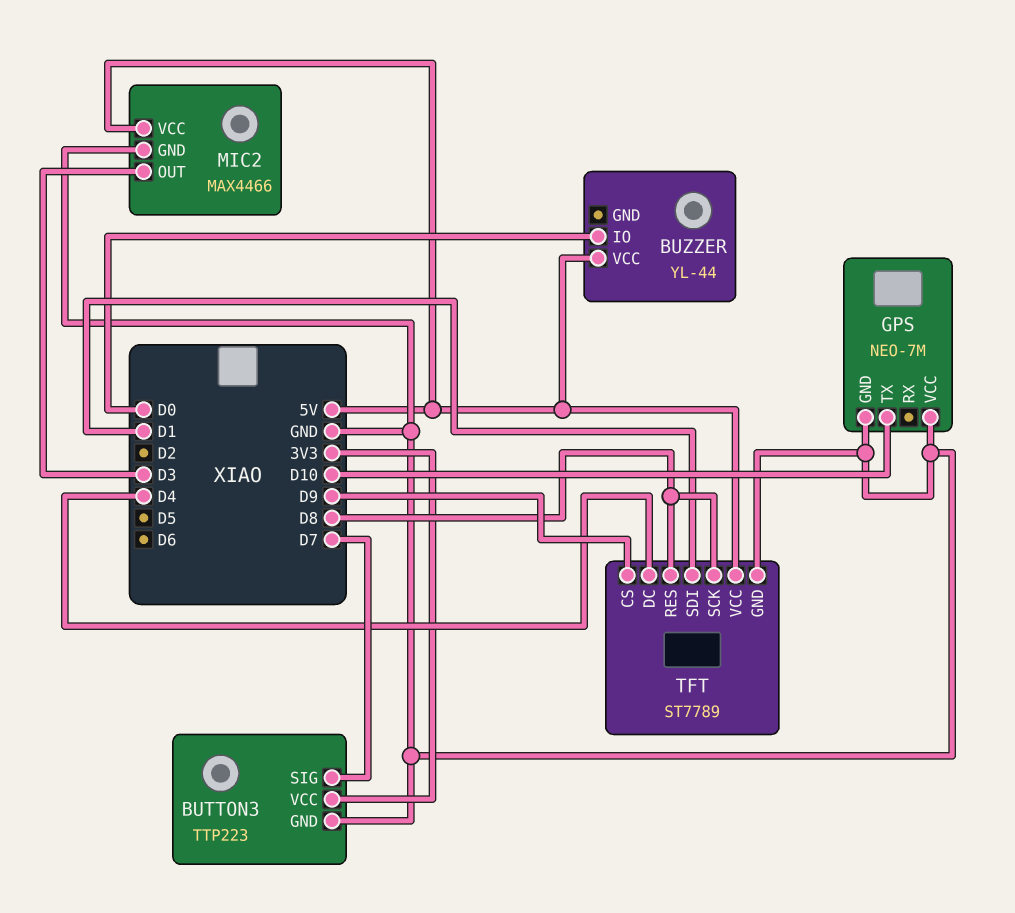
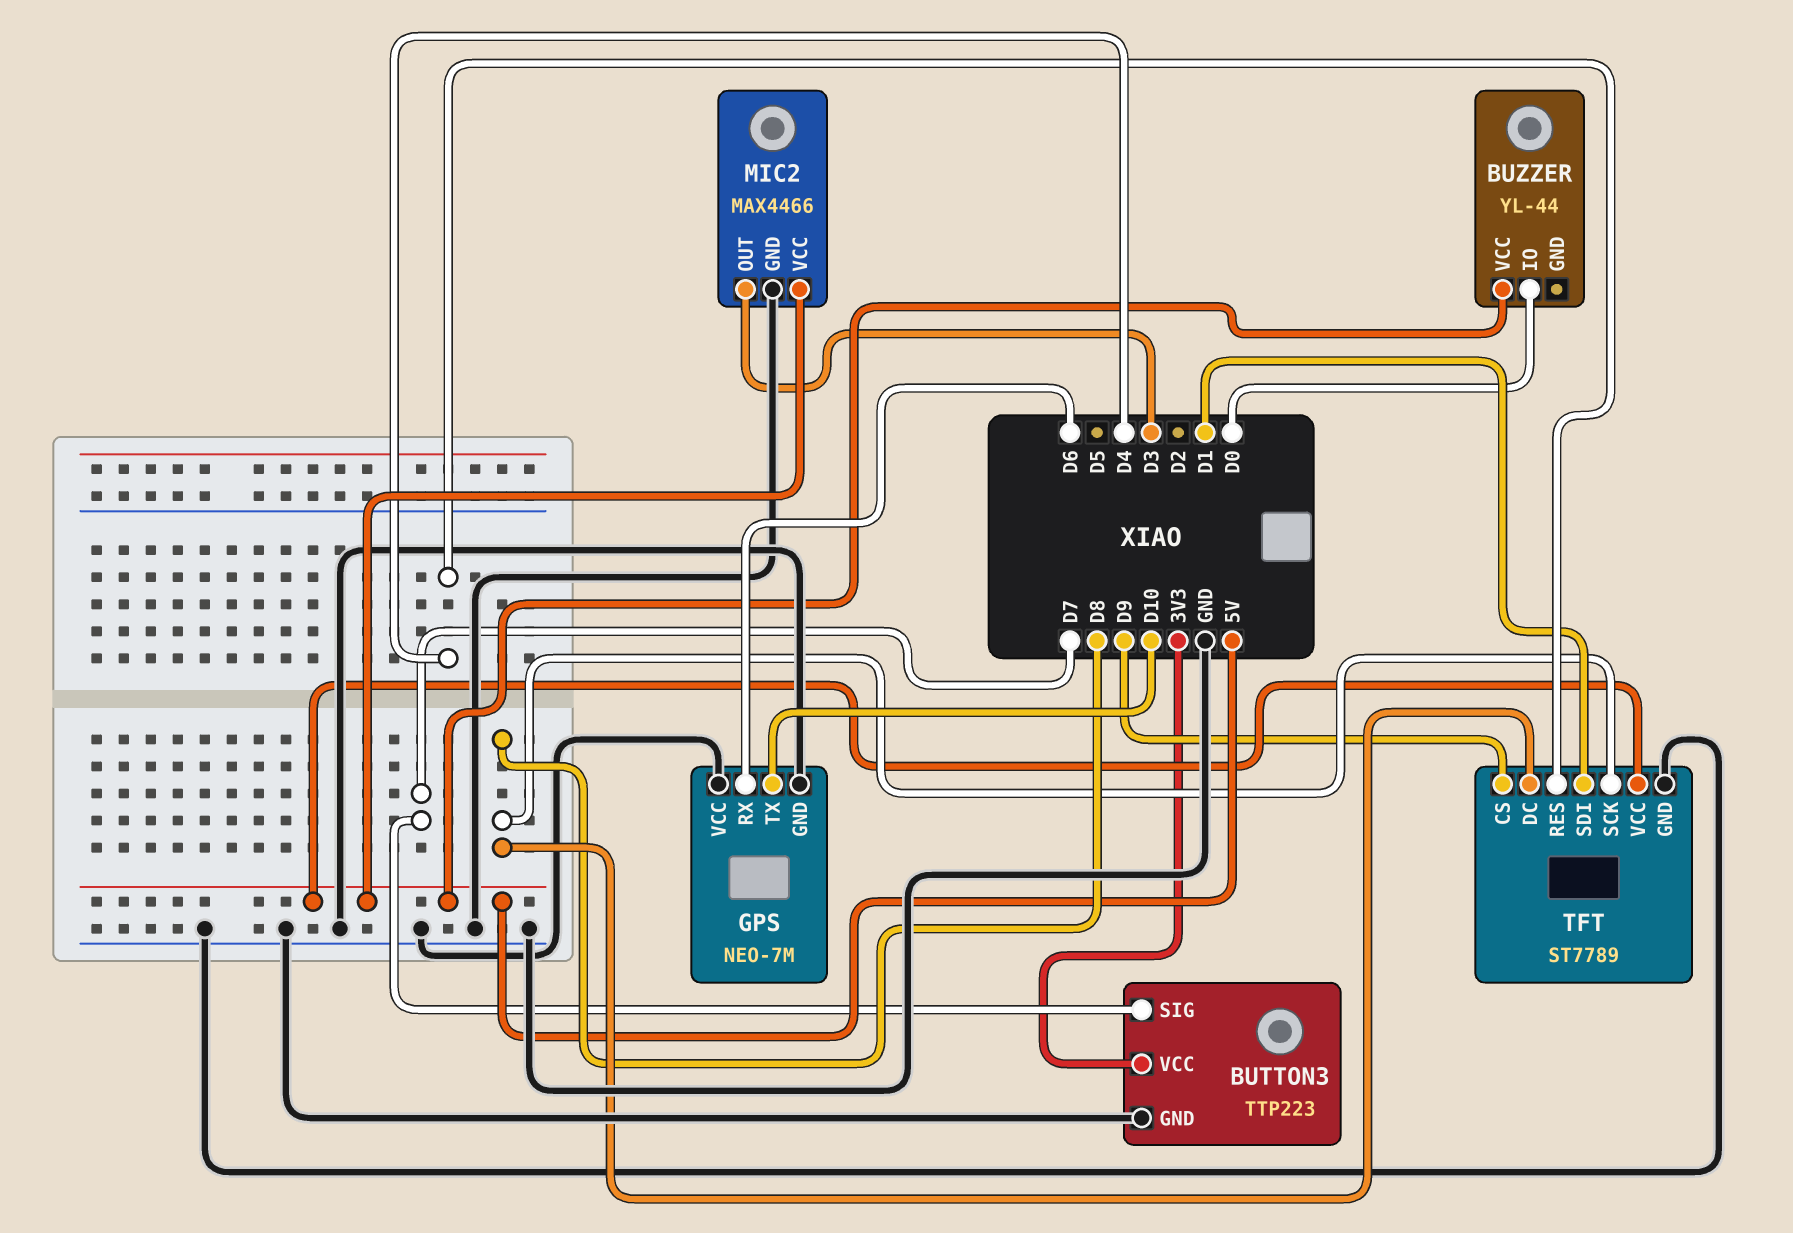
GPS pin RX: none -> D6
TFT pin DC: D4 -> D8
TFT pin RES: D8 -> D4

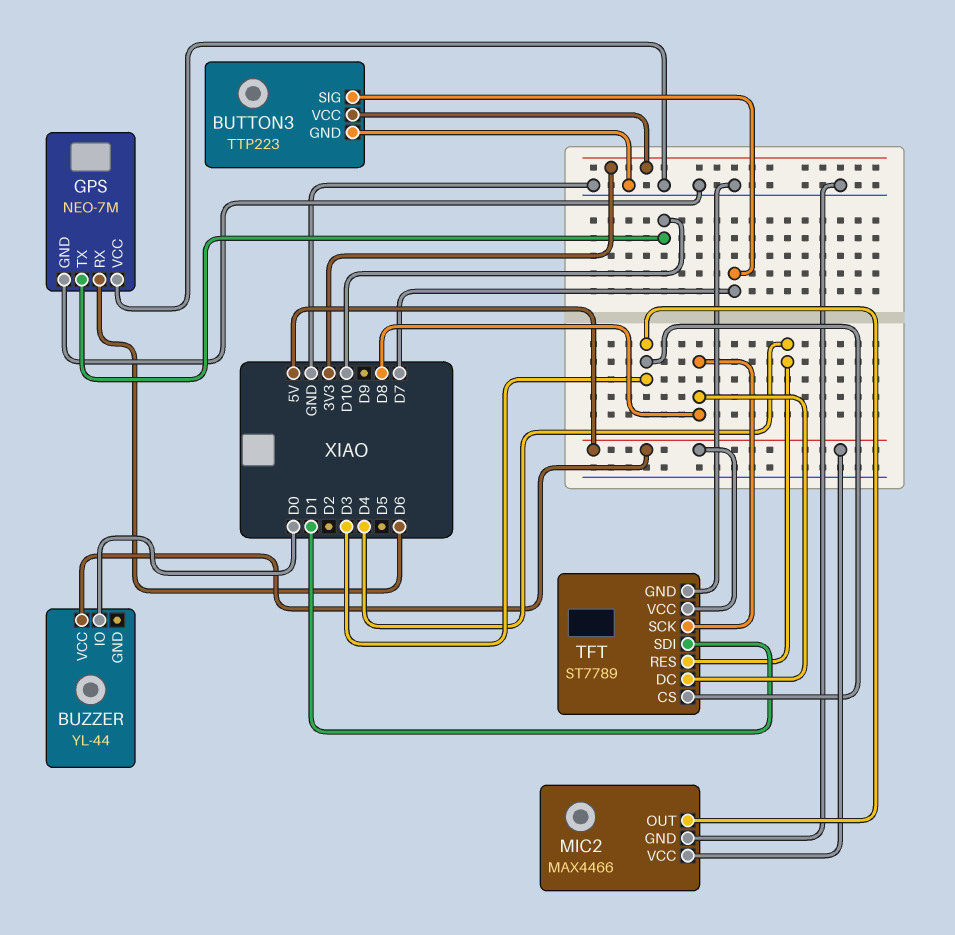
TFT pin CS: D9 -> D3

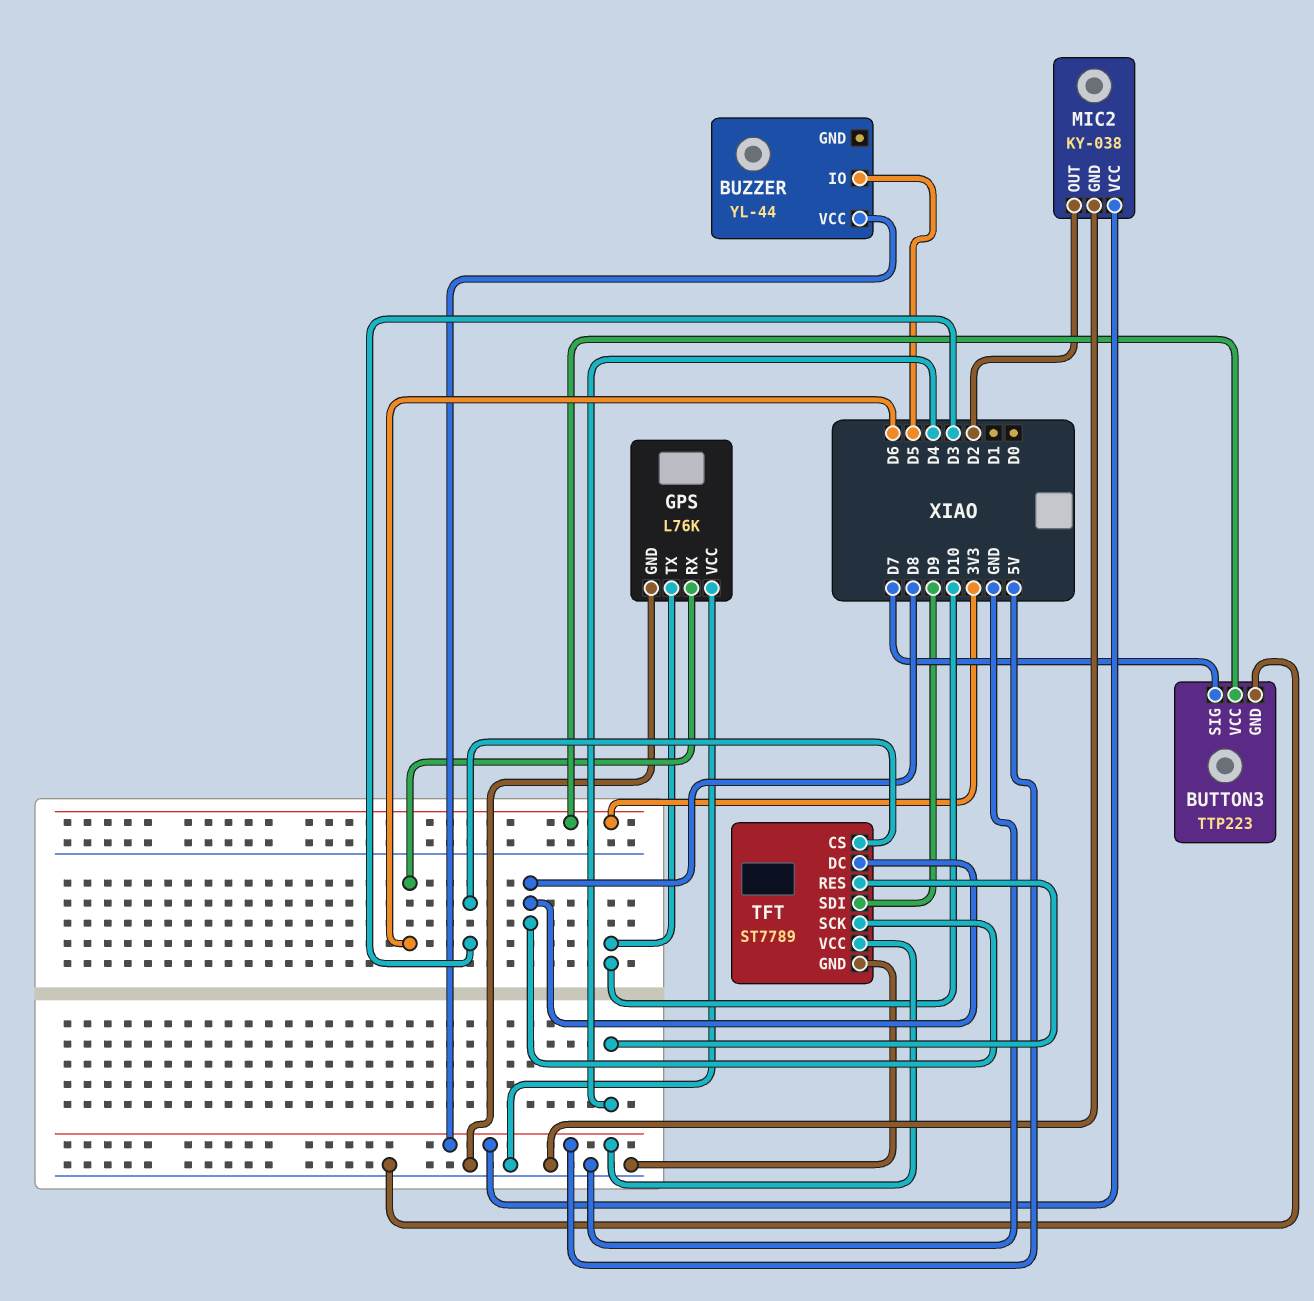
BUZZER pin IO: D0 -> D5
GPS: NEO-7M -> L76K
MIC2: MAX4466 -> KY-038
MIC2 pin OUT: D3 -> D2
TFT pin SDI: D1 -> D9

